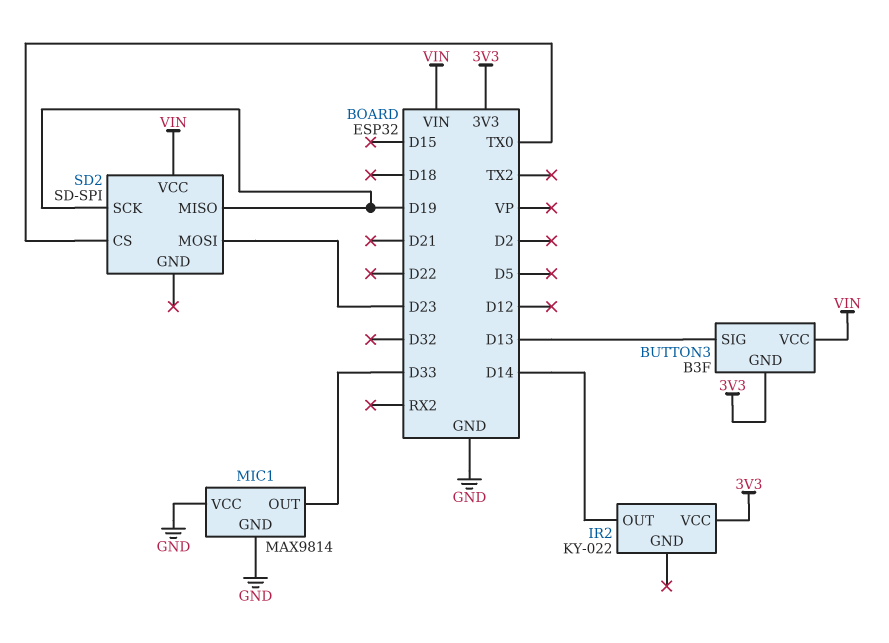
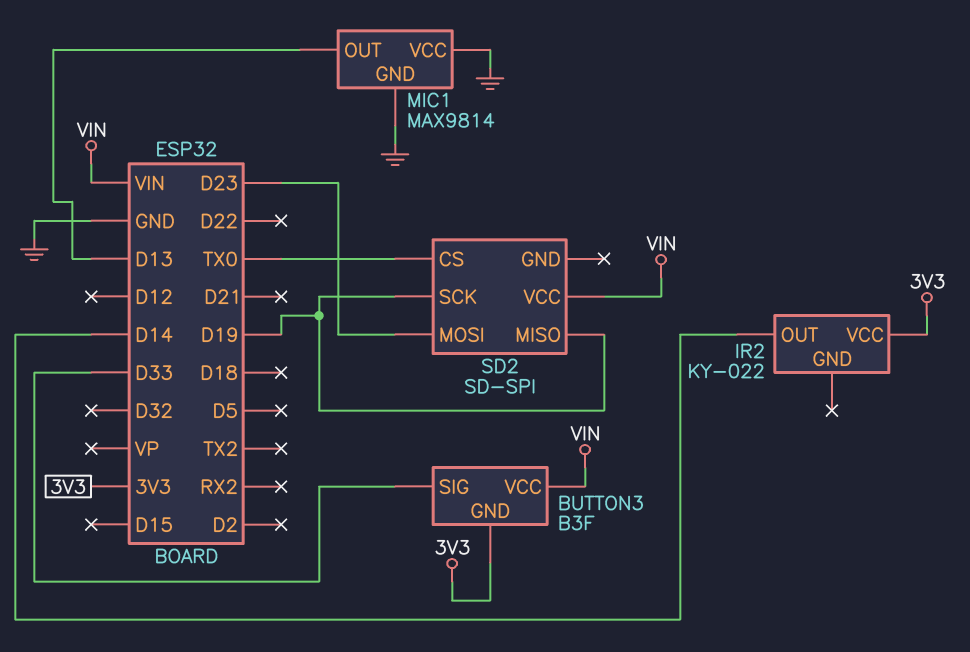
BUTTON3 pin SIG: D13 -> D33
MIC1 pin OUT: D33 -> D13

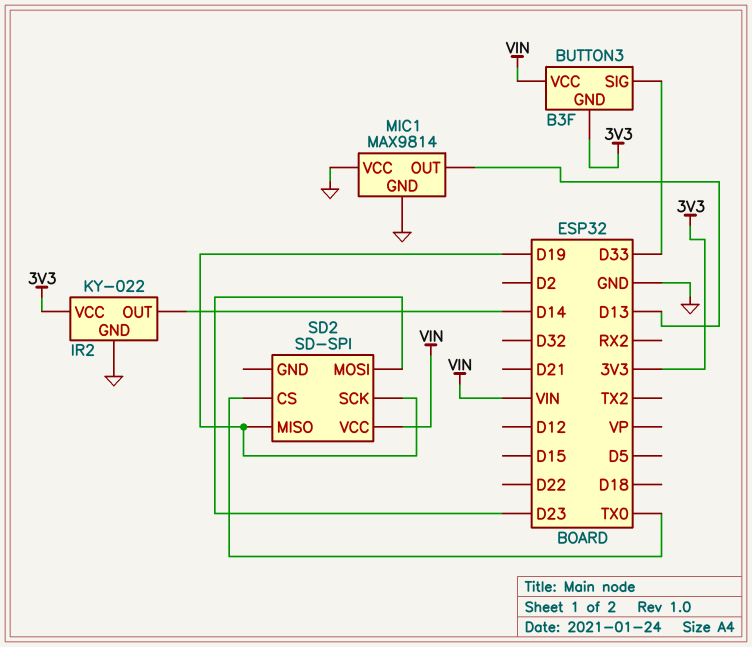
IR2 pin GND: none -> GND

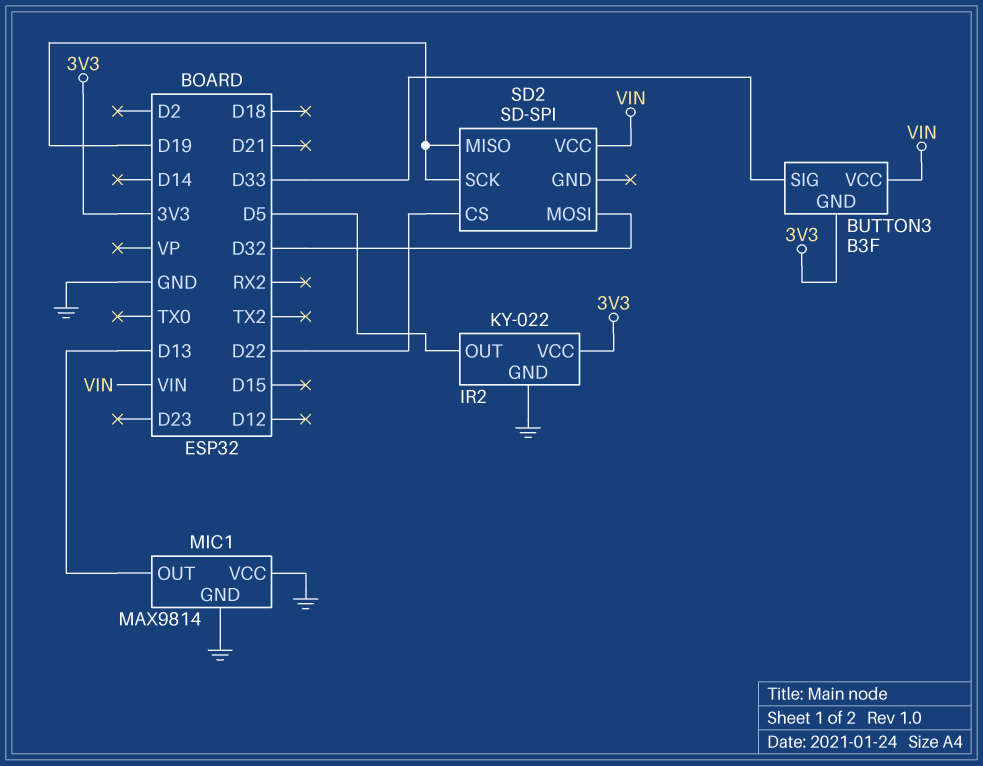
IR2 pin OUT: D14 -> D5
SD2 pin CS: TX0 -> D22
SD2 pin MOSI: D23 -> D32

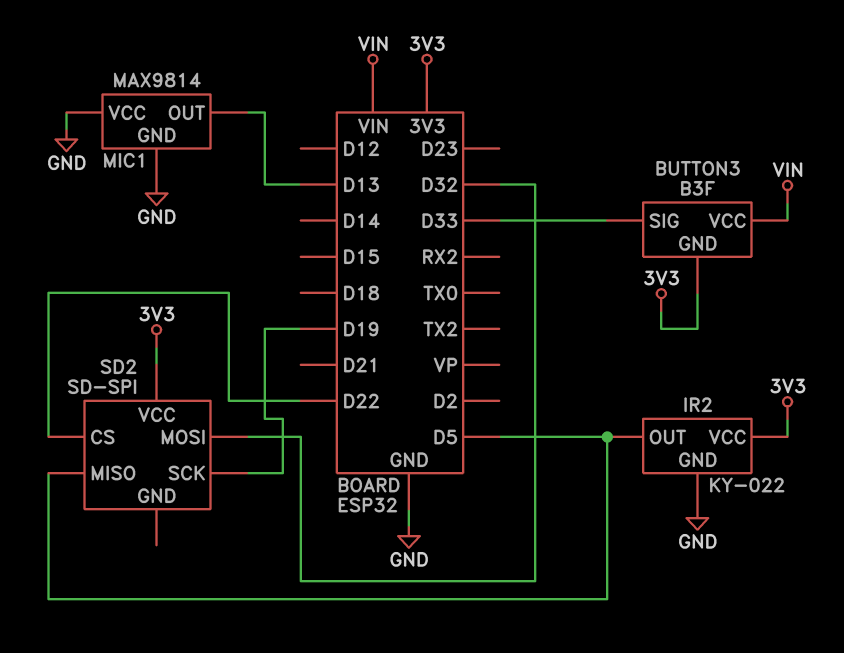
SD2 pin MISO: D19 -> D5
SD2 pin VCC: VIN -> 3V3

